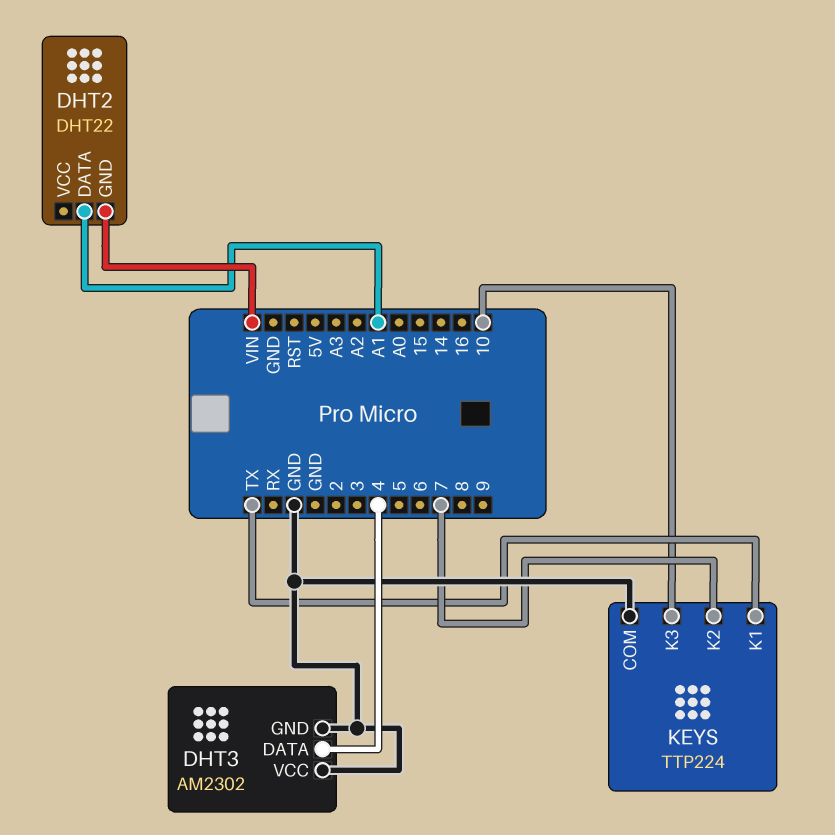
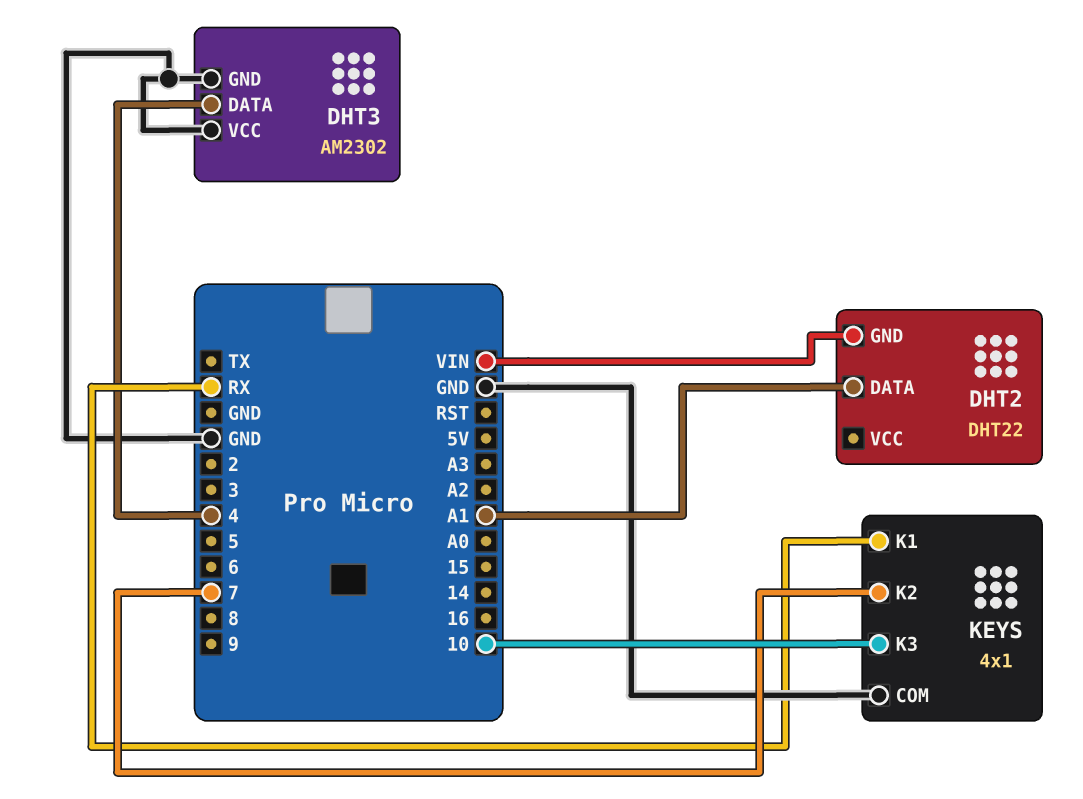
KEYS: TTP224 -> 4x1
KEYS pin K1: TX -> RX

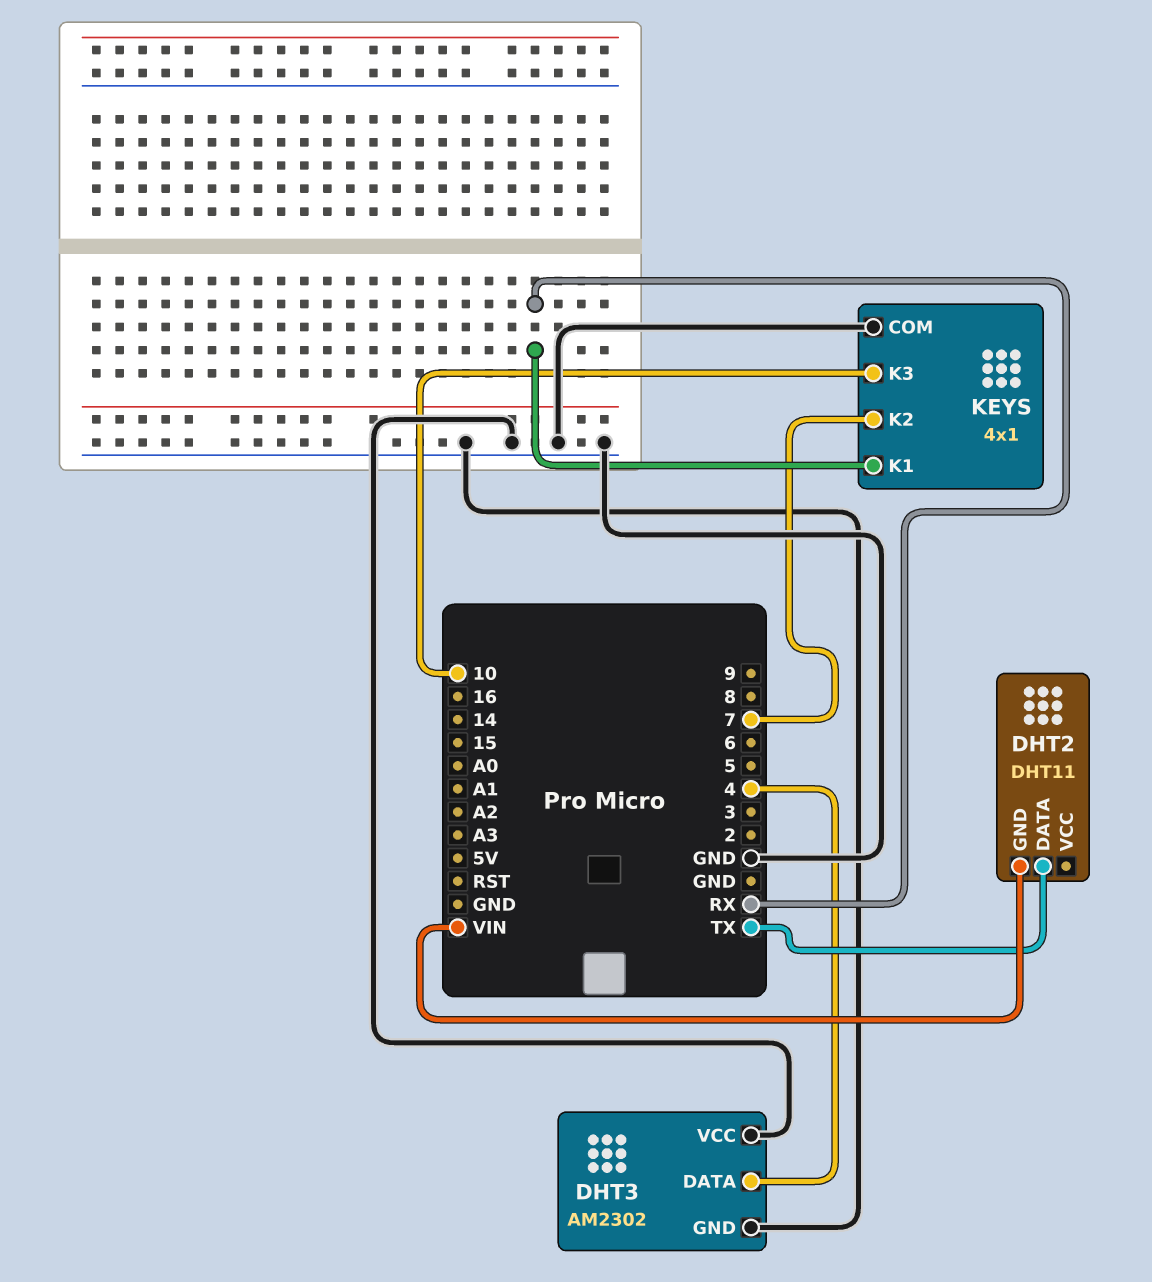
DHT2: DHT22 -> DHT11
DHT2 pin DATA: A1 -> TX

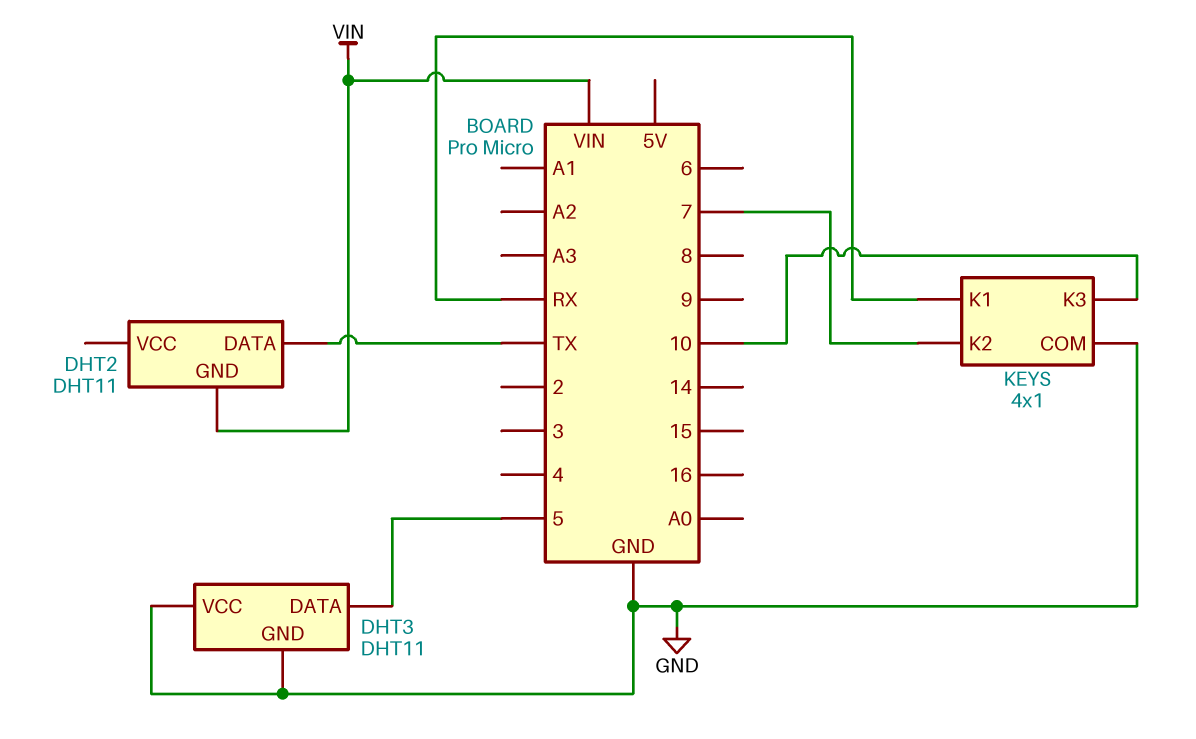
DHT3: AM2302 -> DHT11
DHT3 pin DATA: 4 -> 5

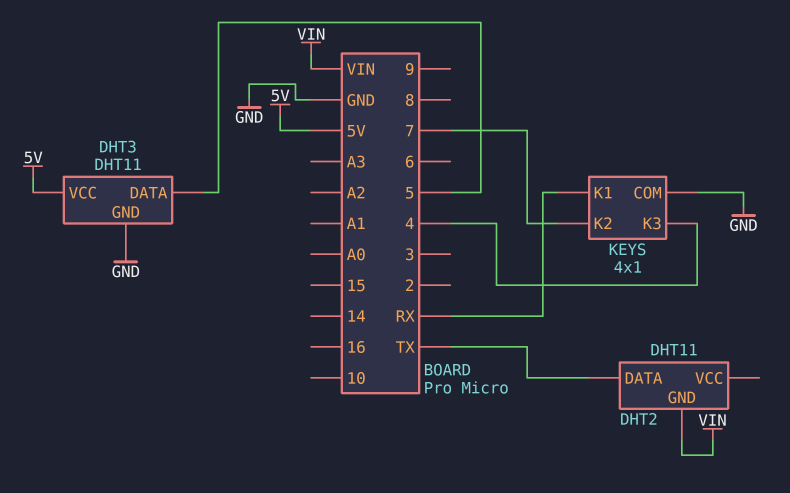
DHT3 pin VCC: GND -> 5V
KEYS pin K3: 10 -> 4

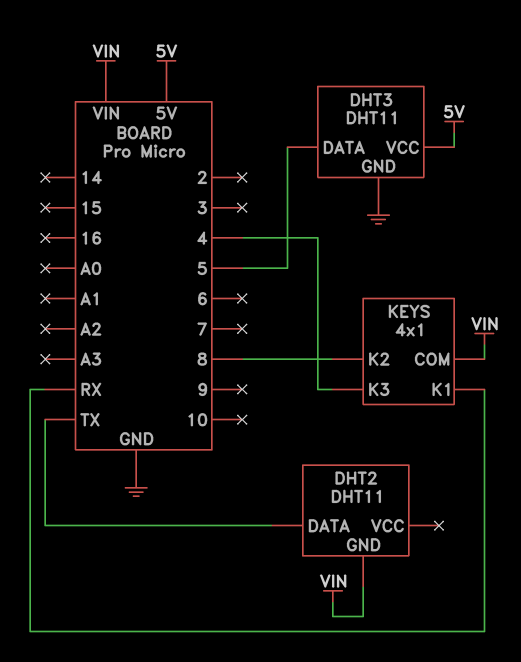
KEYS pin COM: GND -> VIN
KEYS pin K2: 7 -> 8

